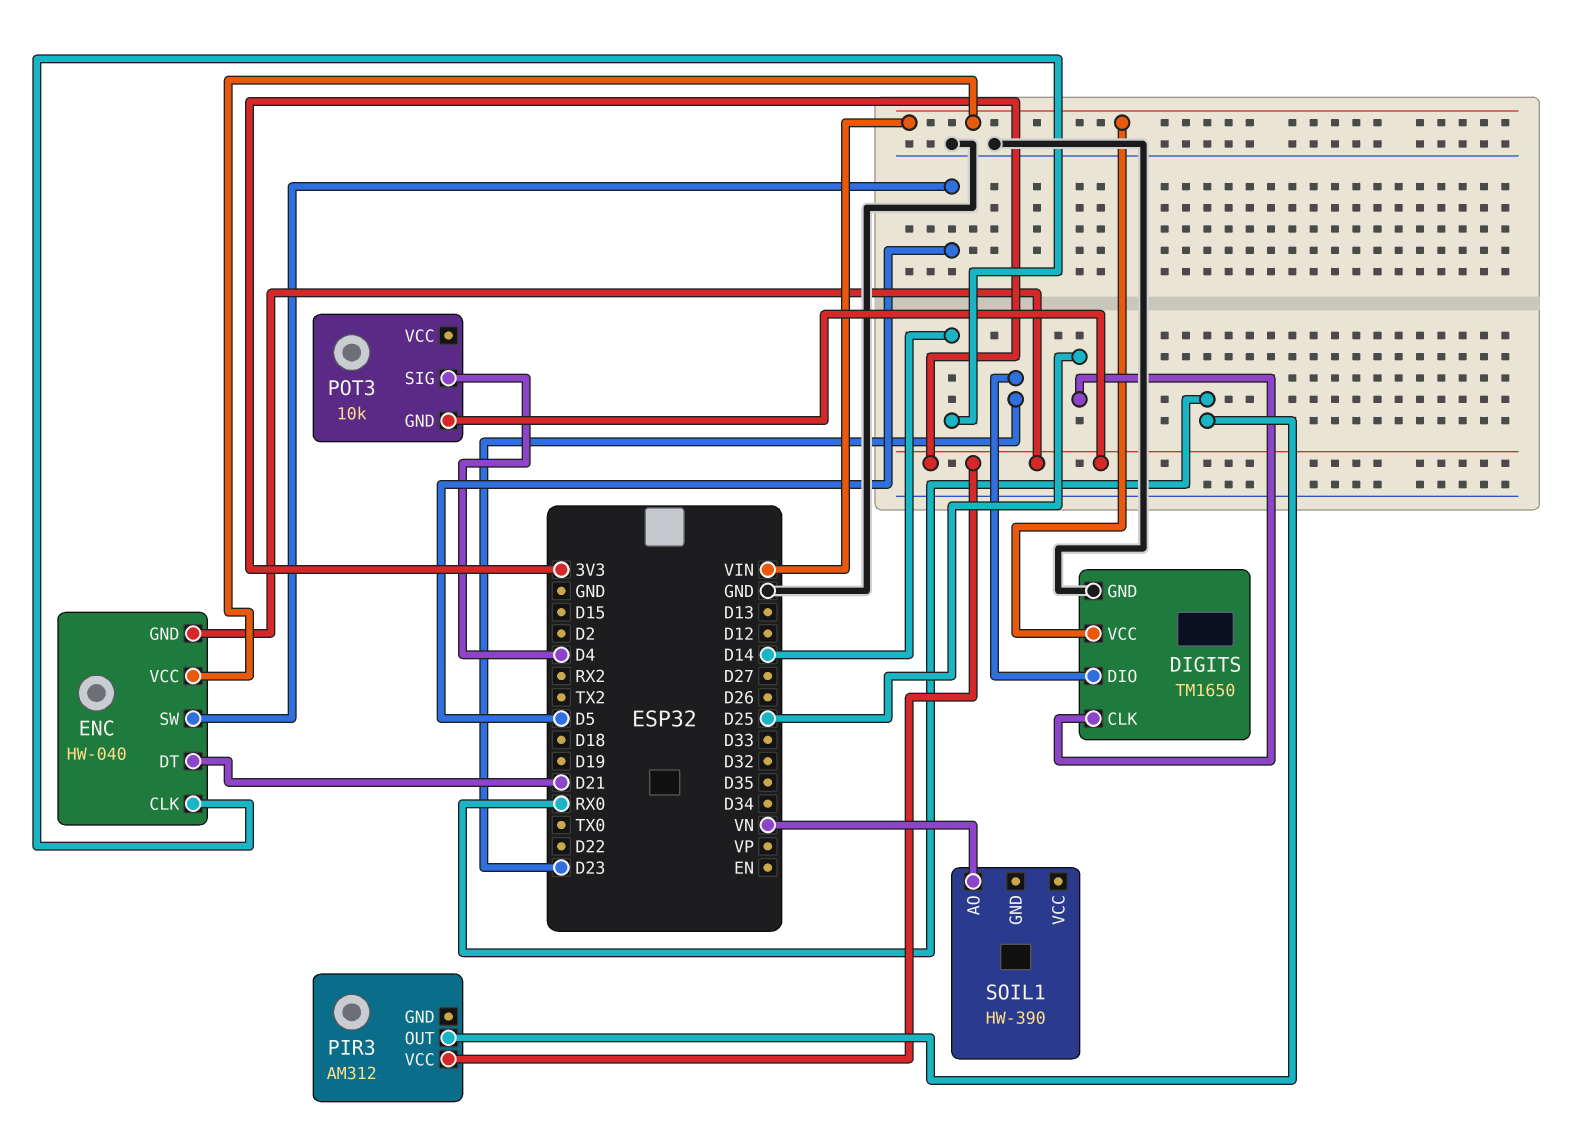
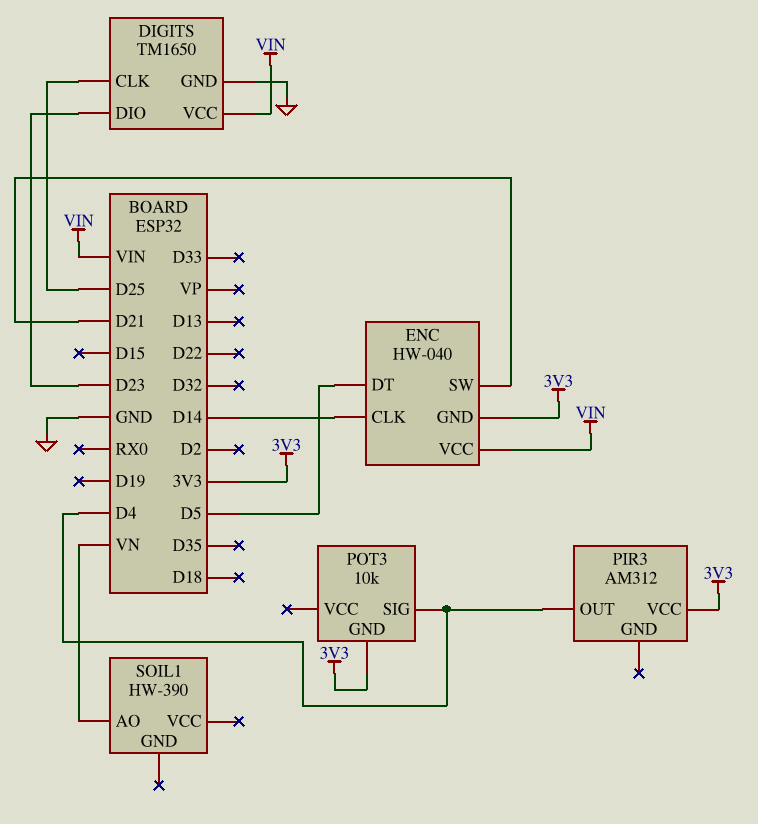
ENC pin DT: D21 -> D5
ENC pin SW: D5 -> D21
PIR3 pin OUT: RX0 -> D4

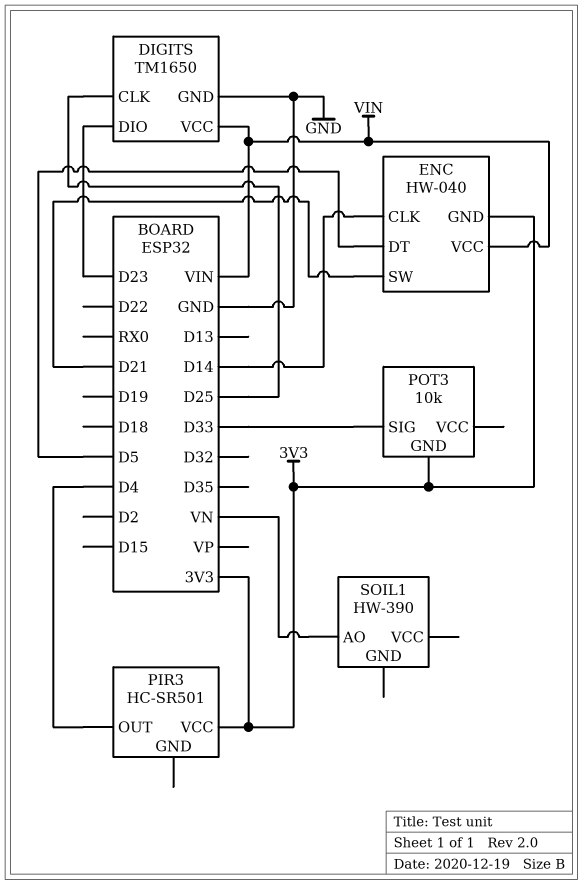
PIR3: AM312 -> HC-SR501
POT3 pin SIG: D4 -> D33

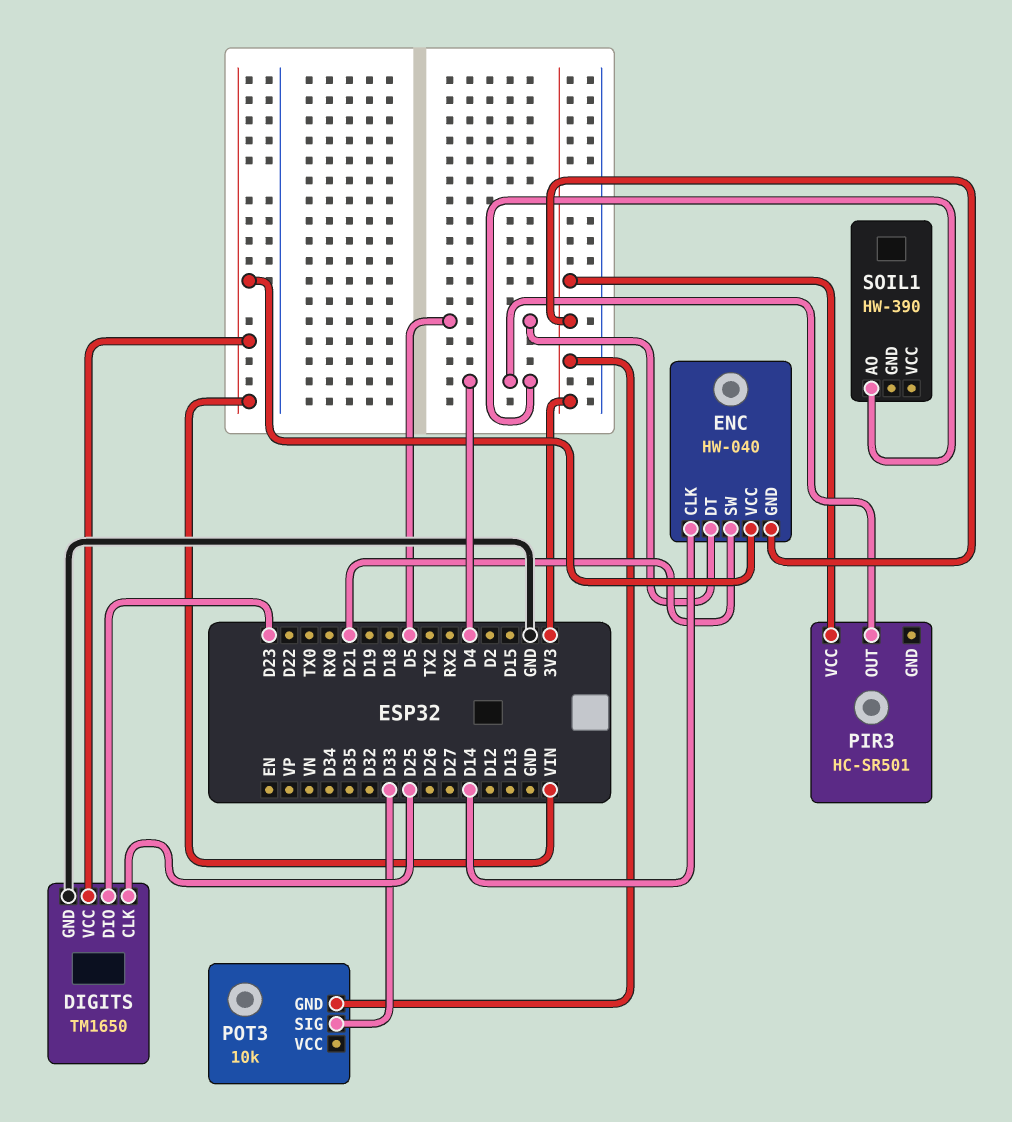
SOIL1 pin AO: VN -> D4

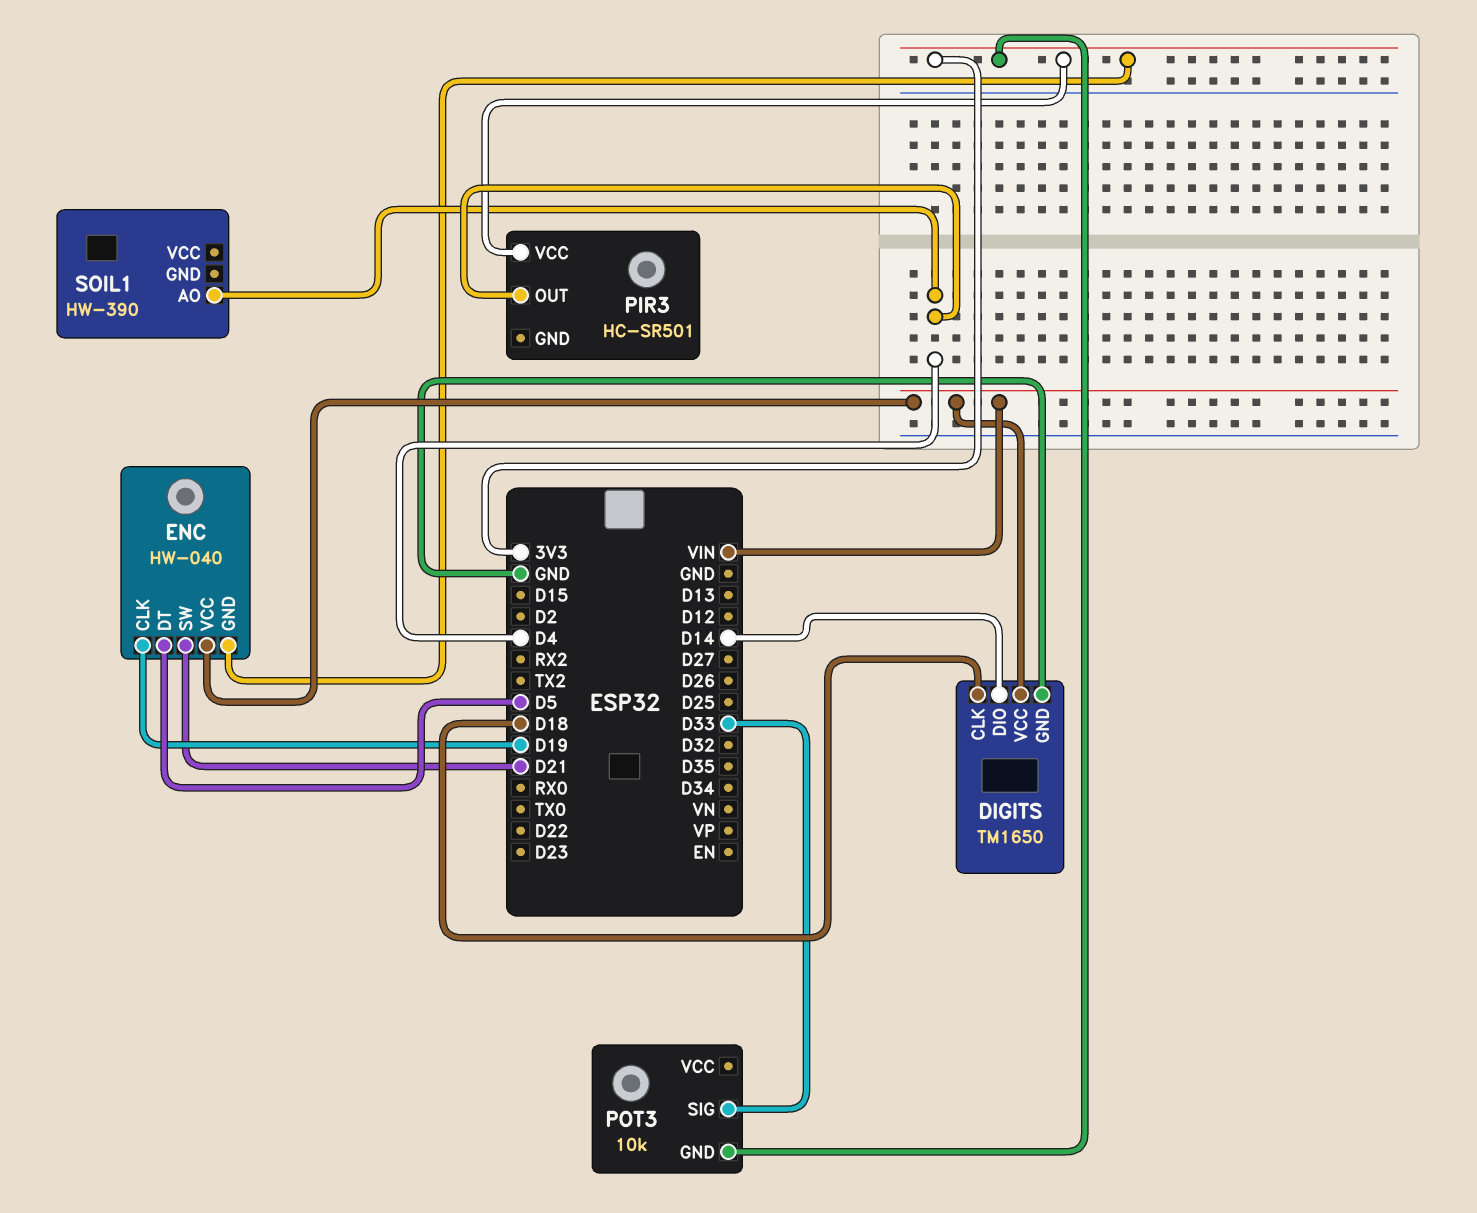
DIGITS pin CLK: D25 -> D18
DIGITS pin DIO: D23 -> D14
ENC pin CLK: D14 -> D19

